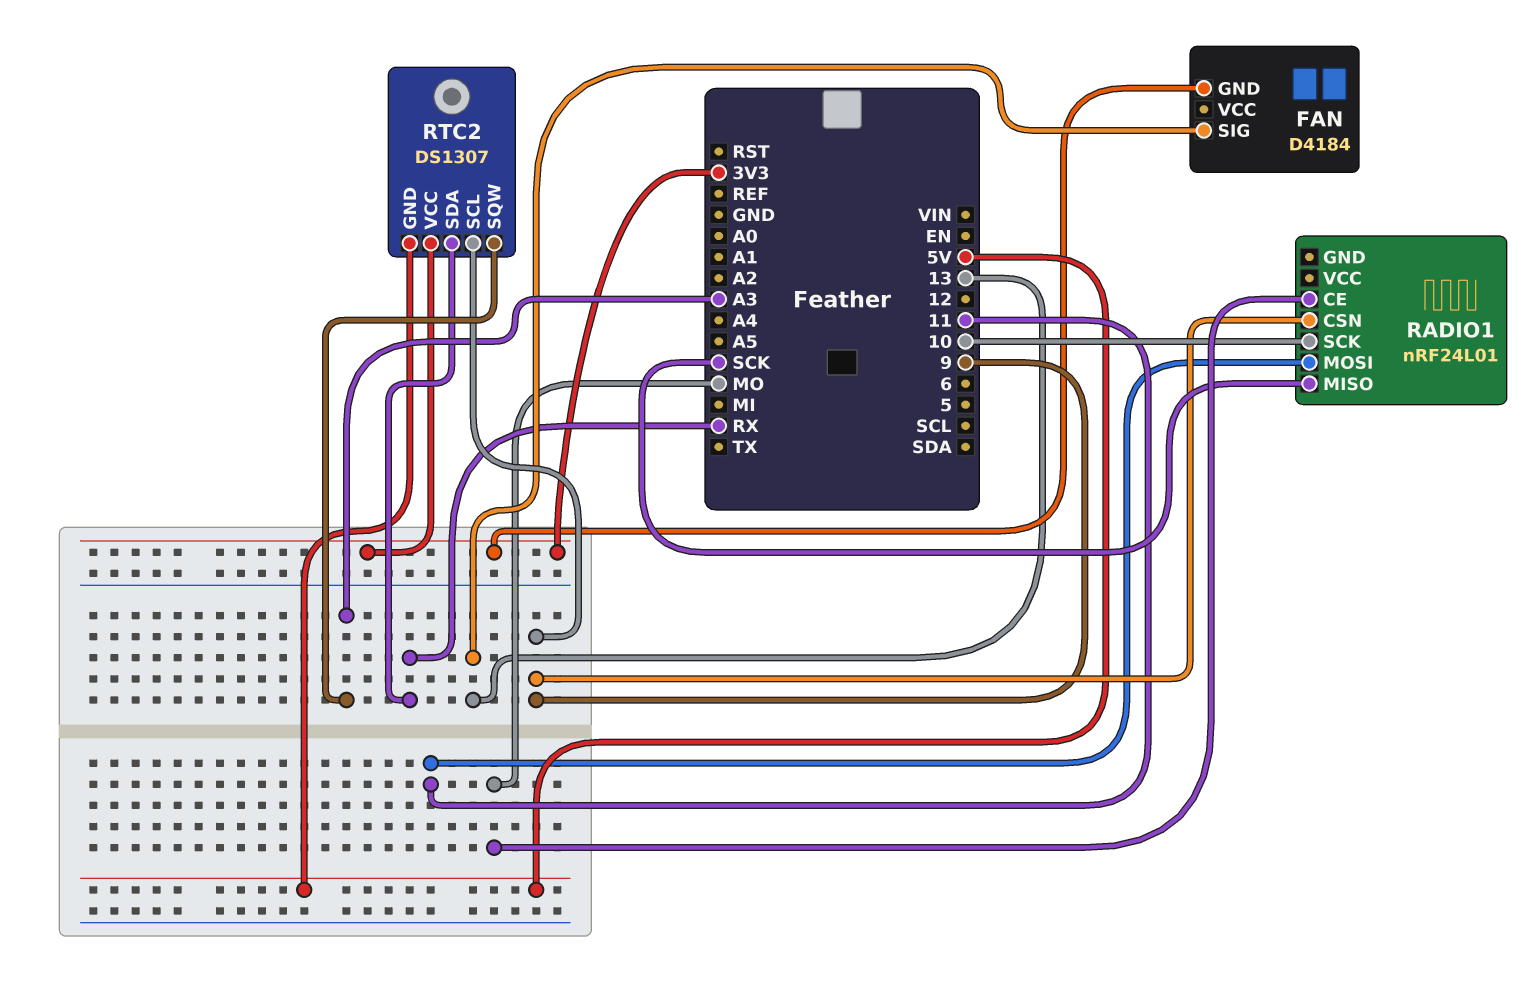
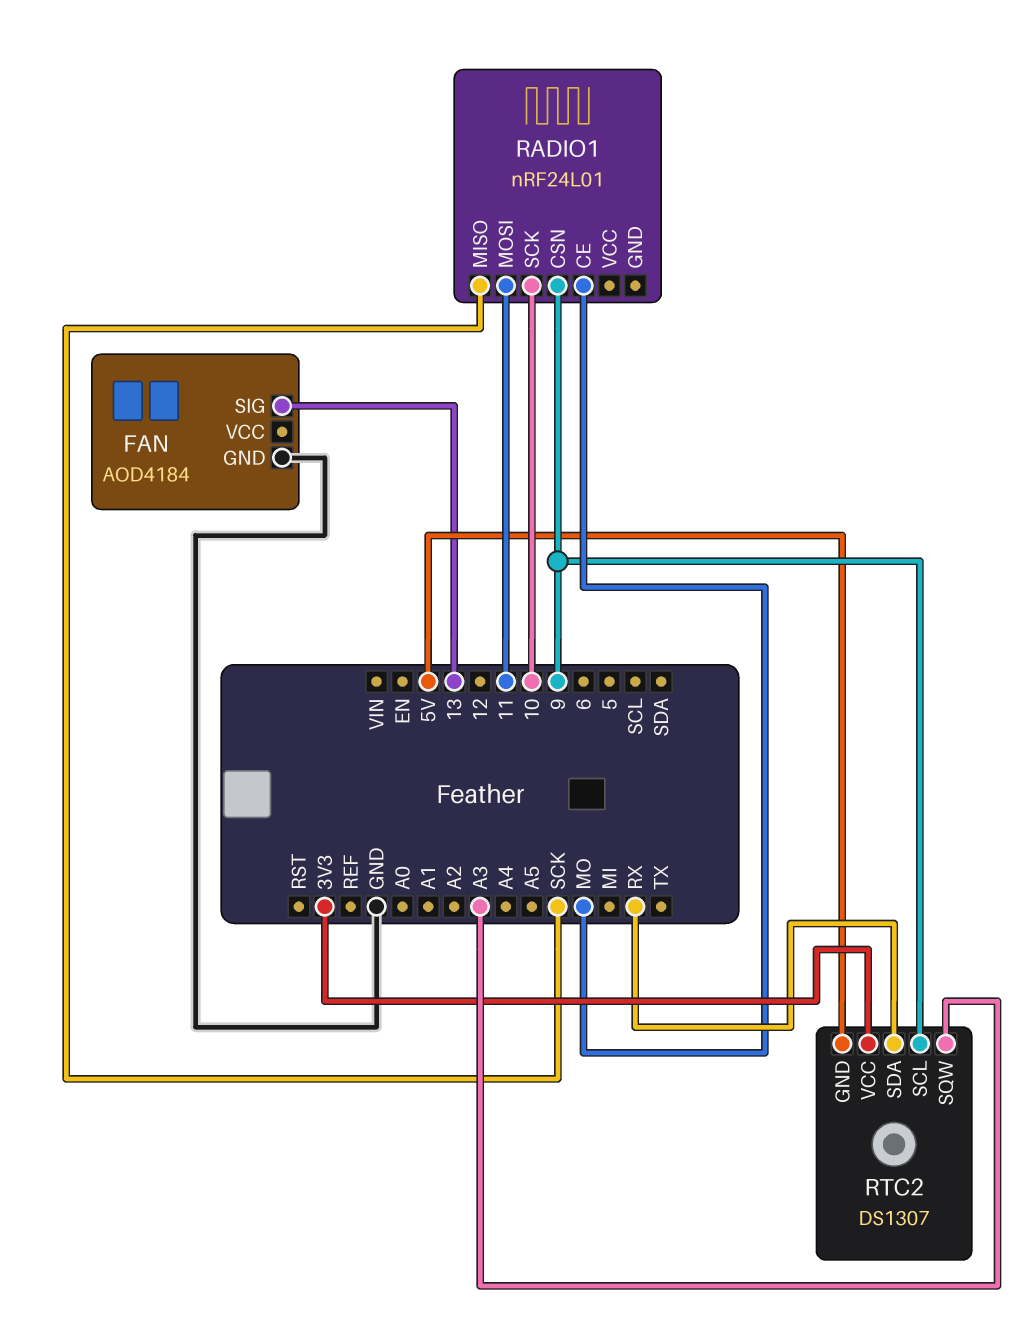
FAN: D4184 -> AOD4184
FAN pin GND: 3V3 -> GND

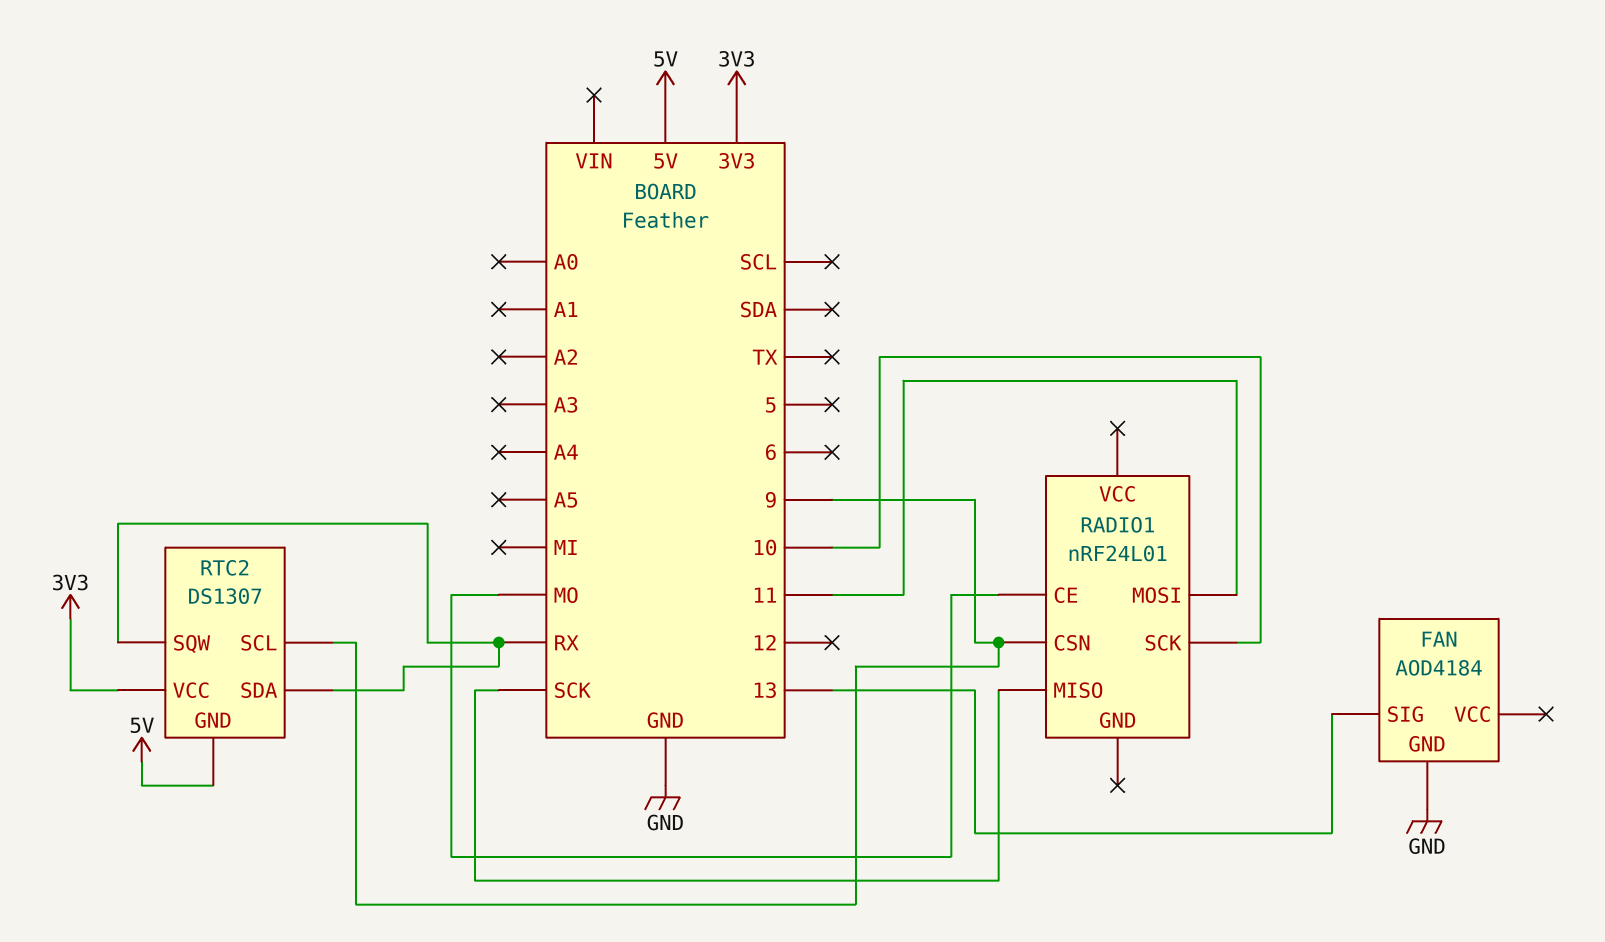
RTC2 pin SQW: A3 -> RX

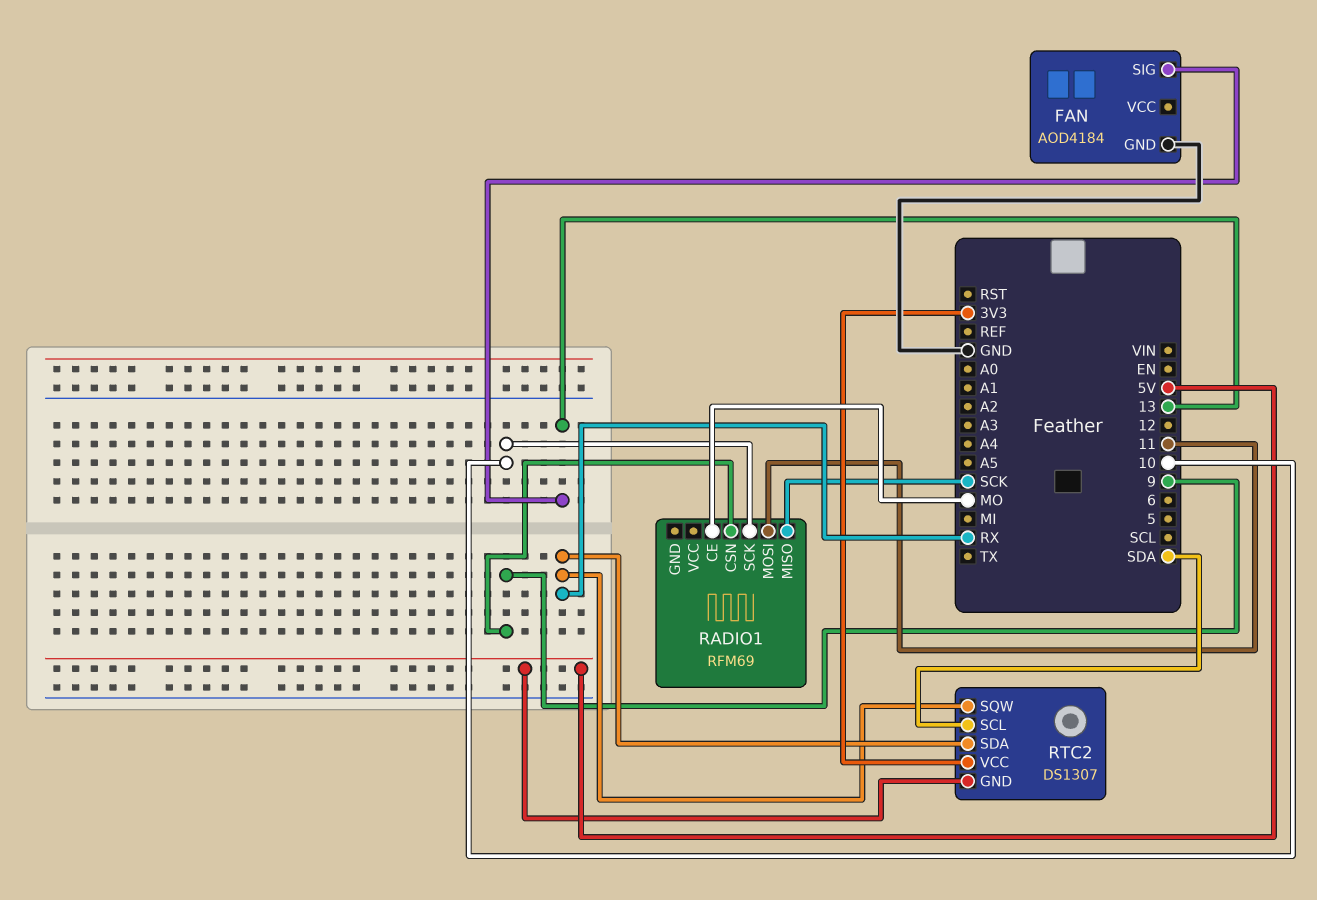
RADIO1: nRF24L01 -> RFM69
RTC2 pin SCL: 9 -> SDA

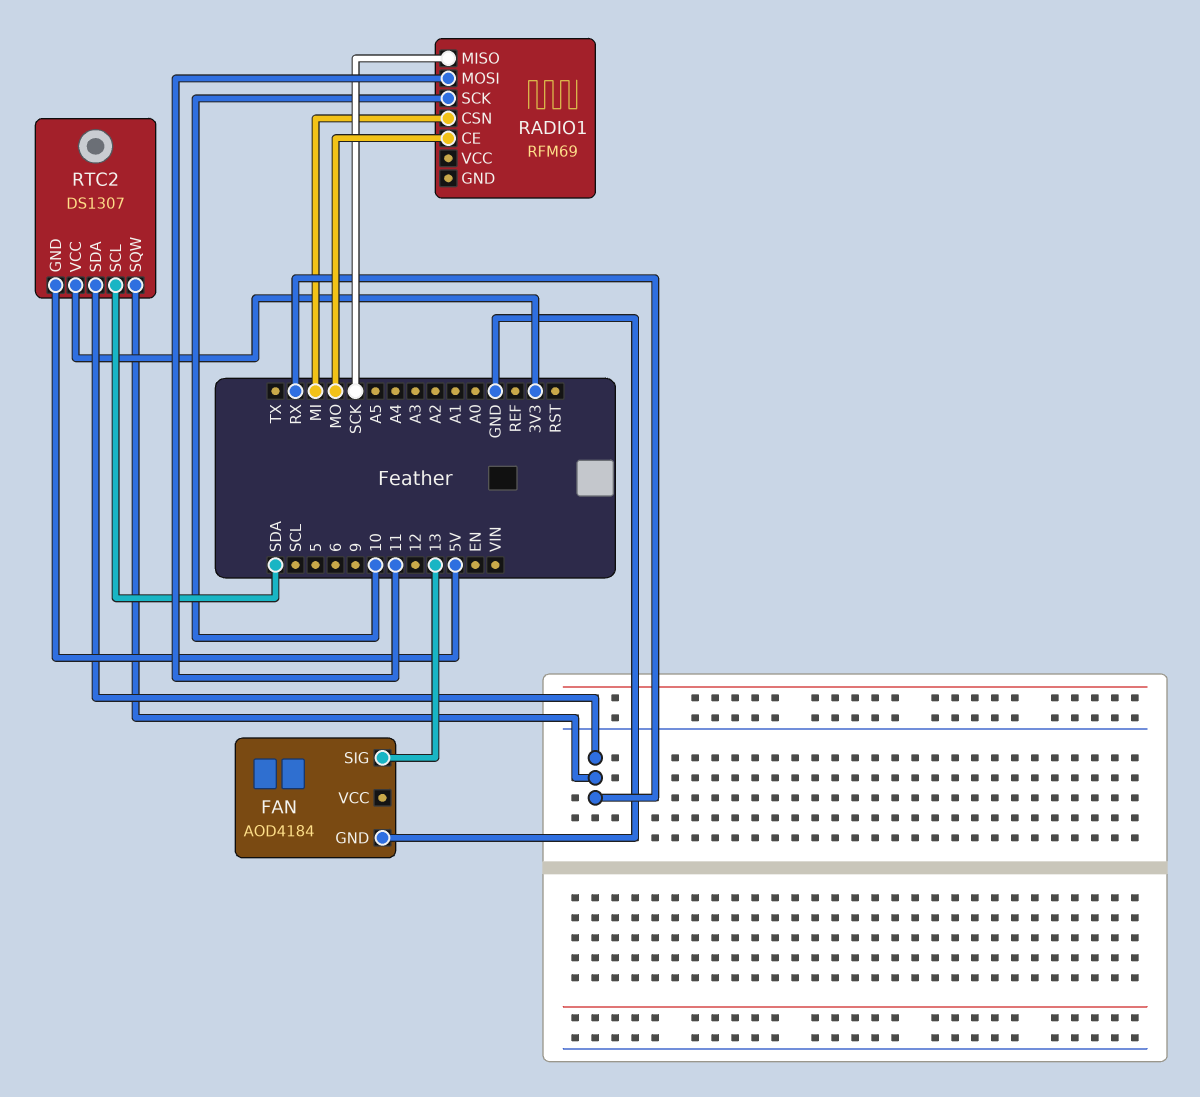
RADIO1 pin CSN: 9 -> MI

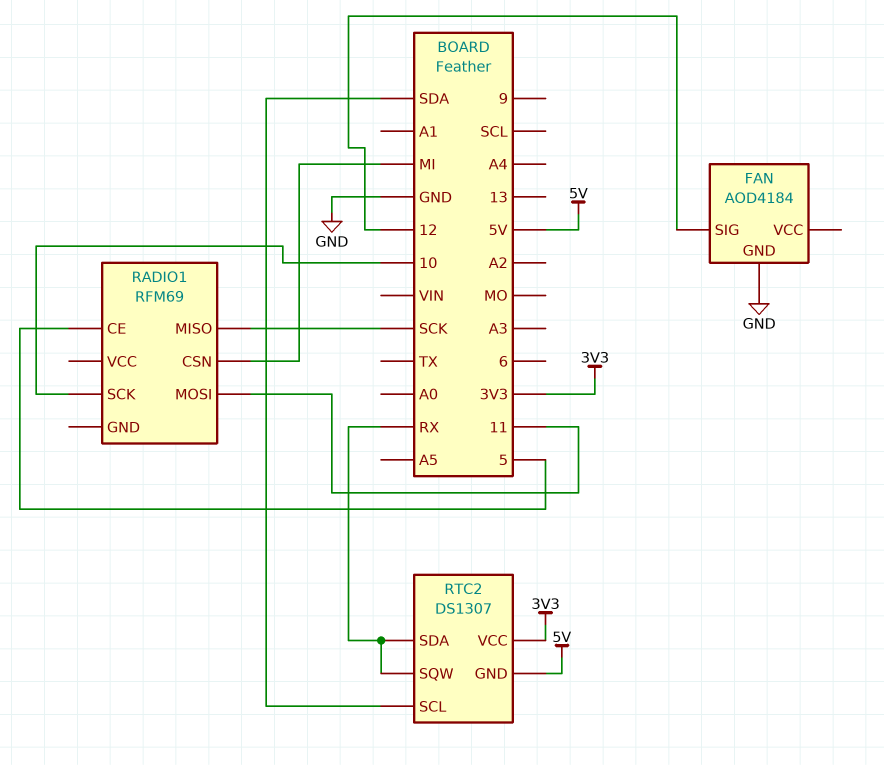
FAN pin SIG: 13 -> 12
RADIO1 pin CE: MO -> 5

